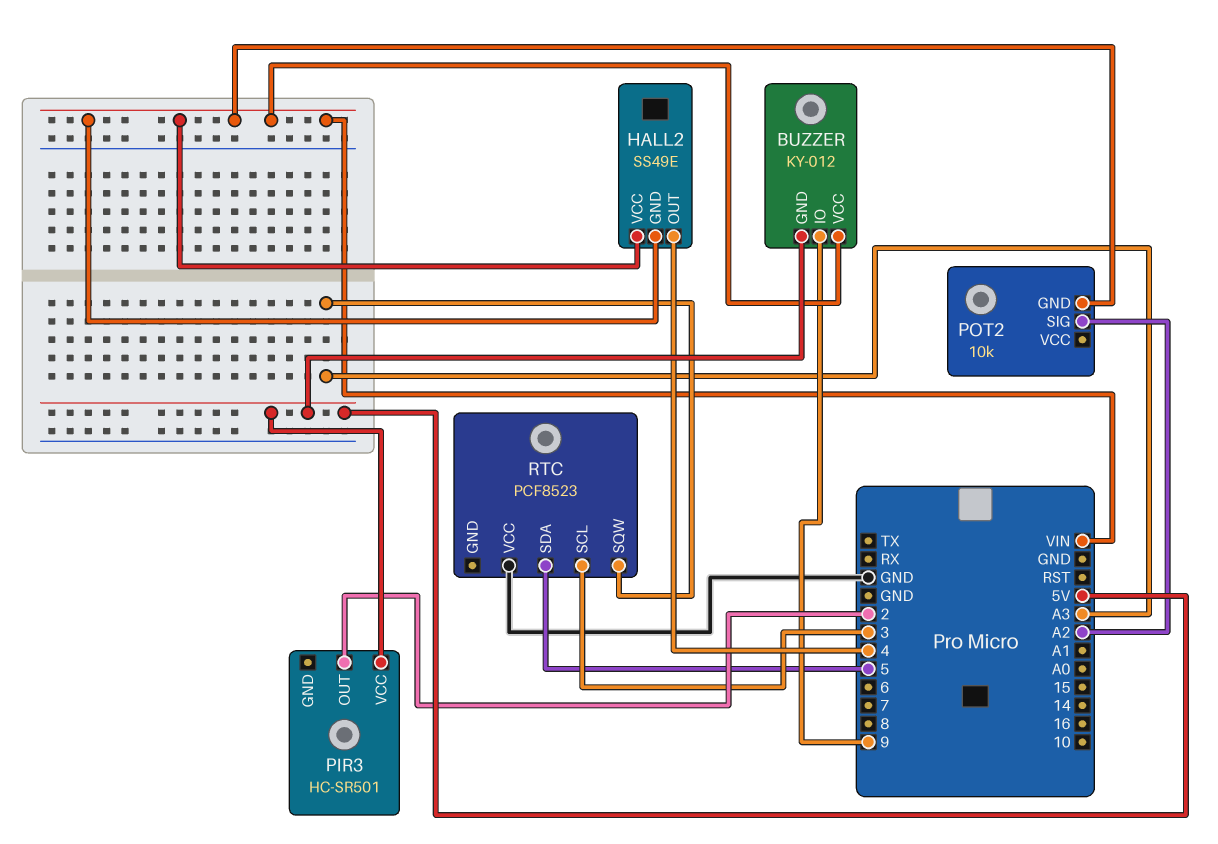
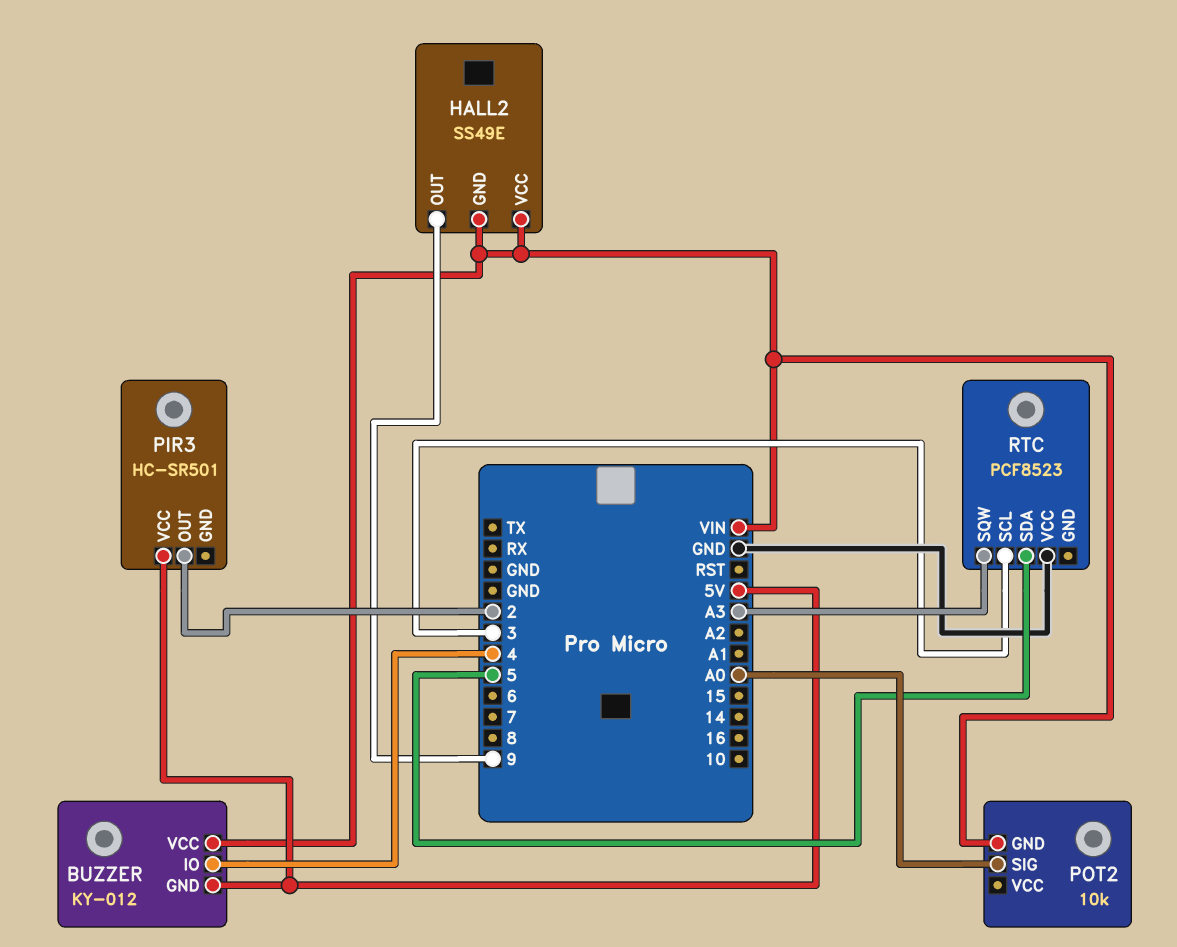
BUZZER pin IO: 9 -> 4
HALL2 pin OUT: 4 -> 9
POT2 pin SIG: A2 -> A0

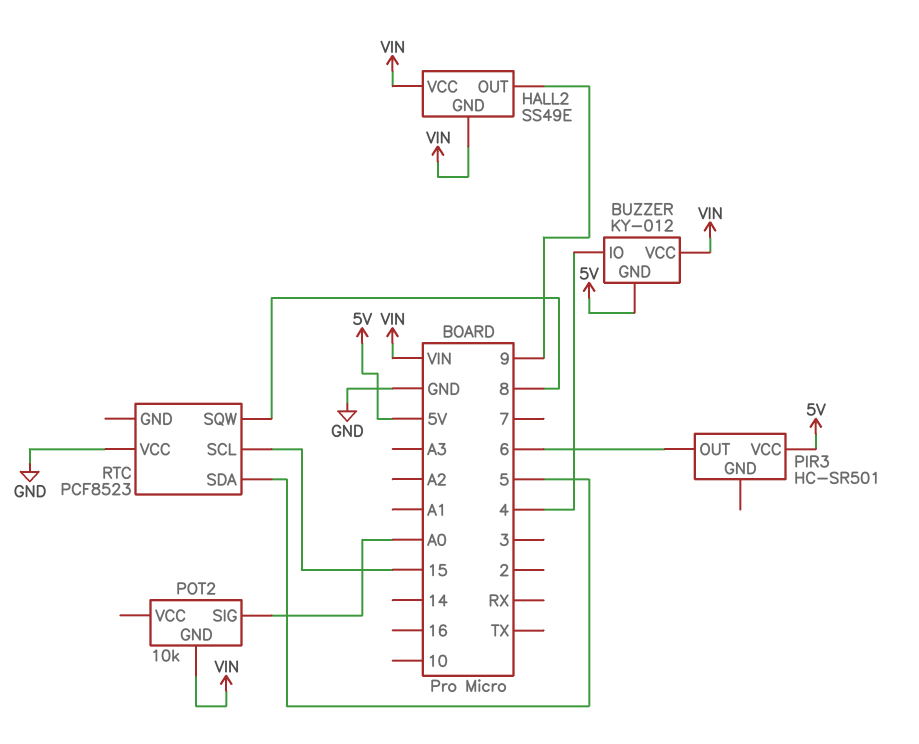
PIR3 pin OUT: 2 -> 6
RTC pin SCL: 3 -> 15
RTC pin SQW: A3 -> 8

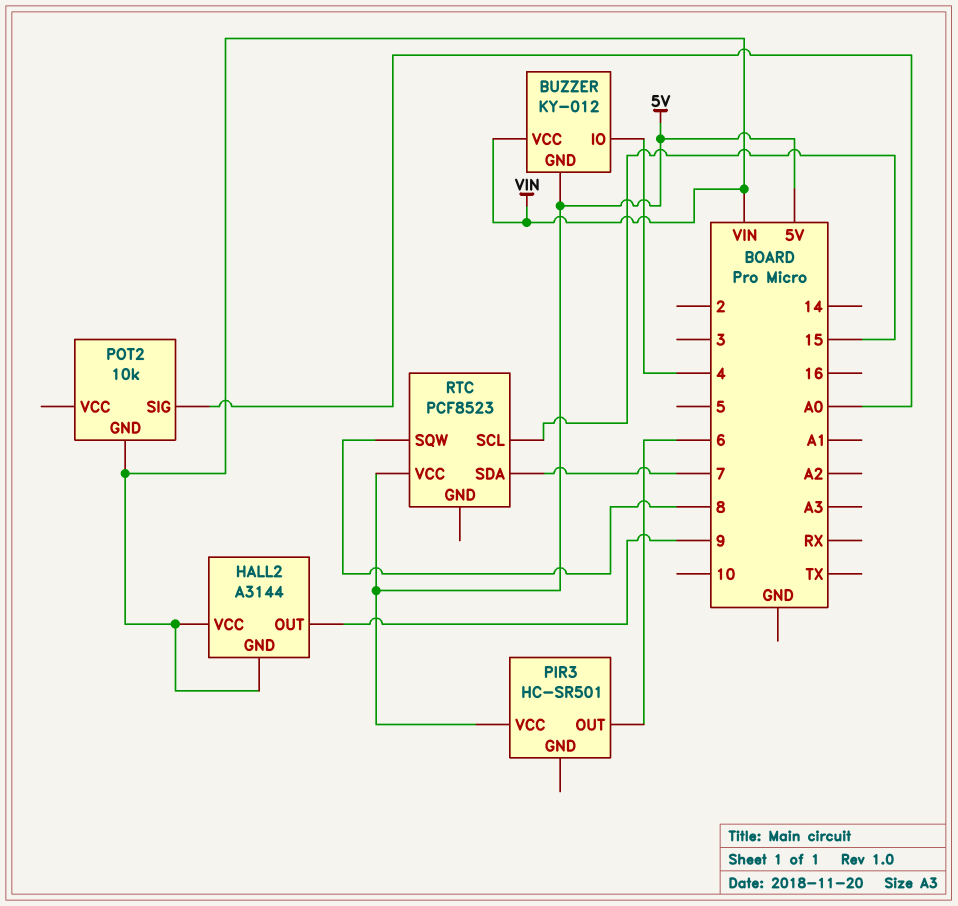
HALL2: SS49E -> A3144
RTC pin SDA: 5 -> 7
RTC pin VCC: GND -> 5V

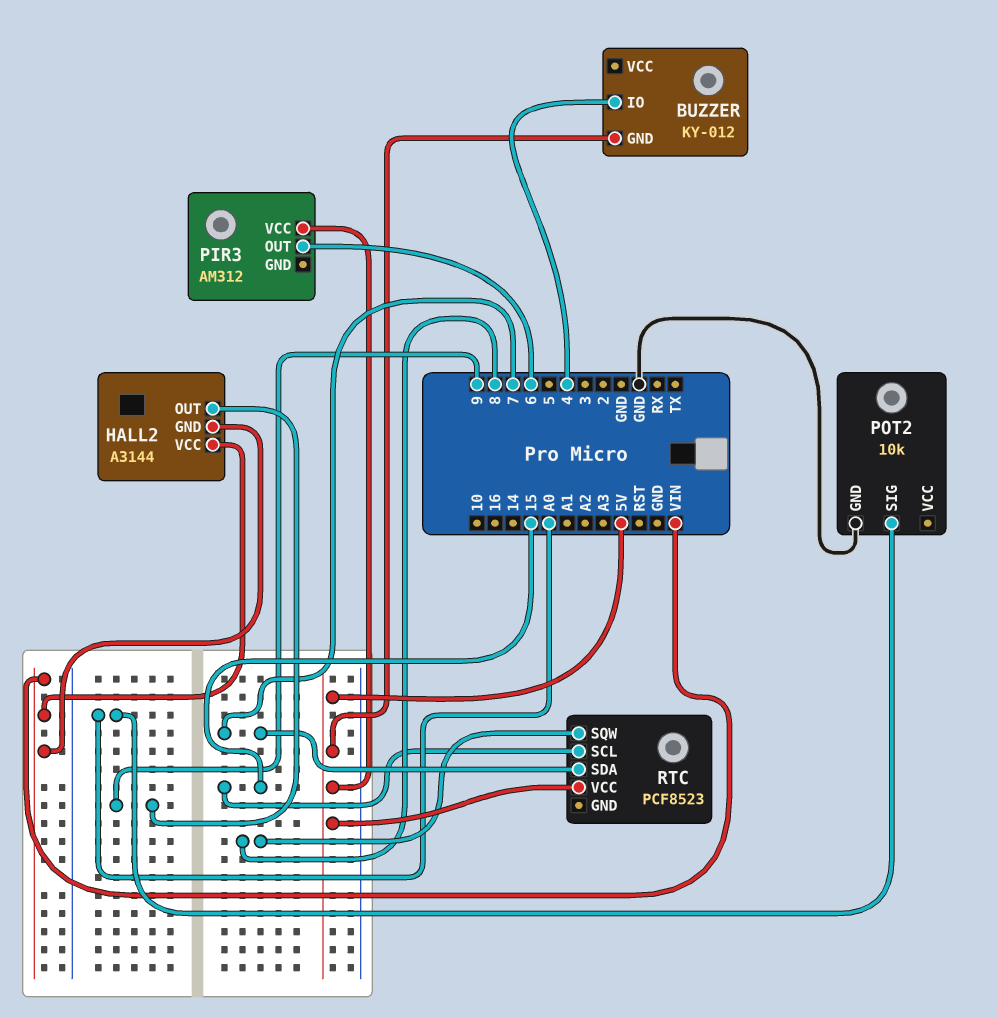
BUZZER pin VCC: VIN -> none
PIR3: HC-SR501 -> AM312
POT2 pin GND: VIN -> GND

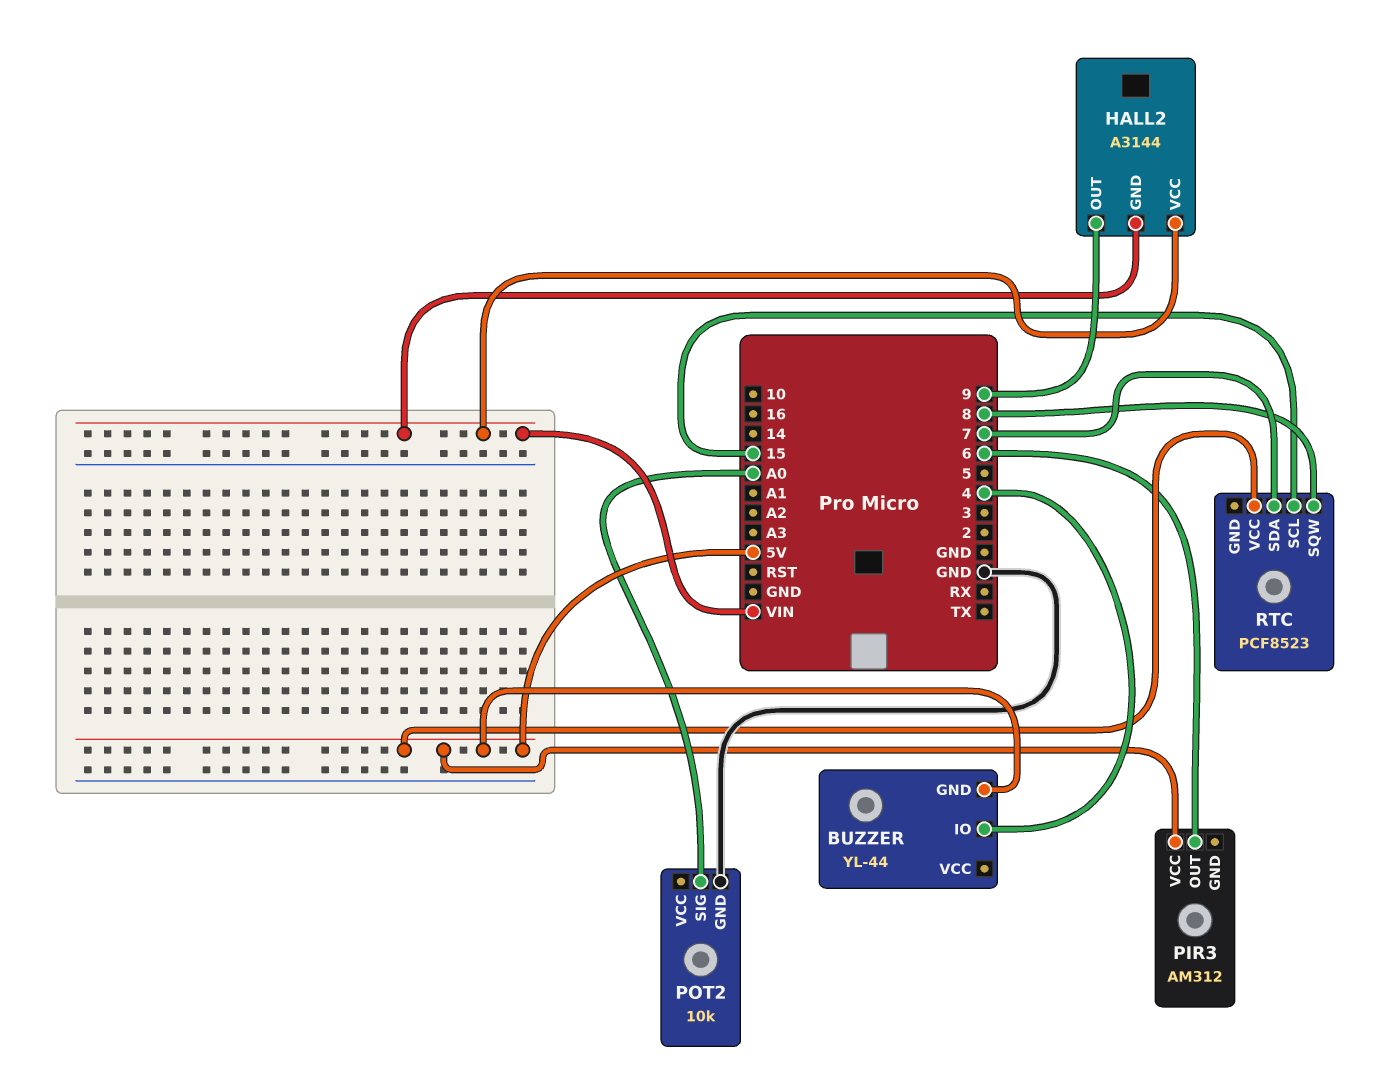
BUZZER: KY-012 -> YL-44

